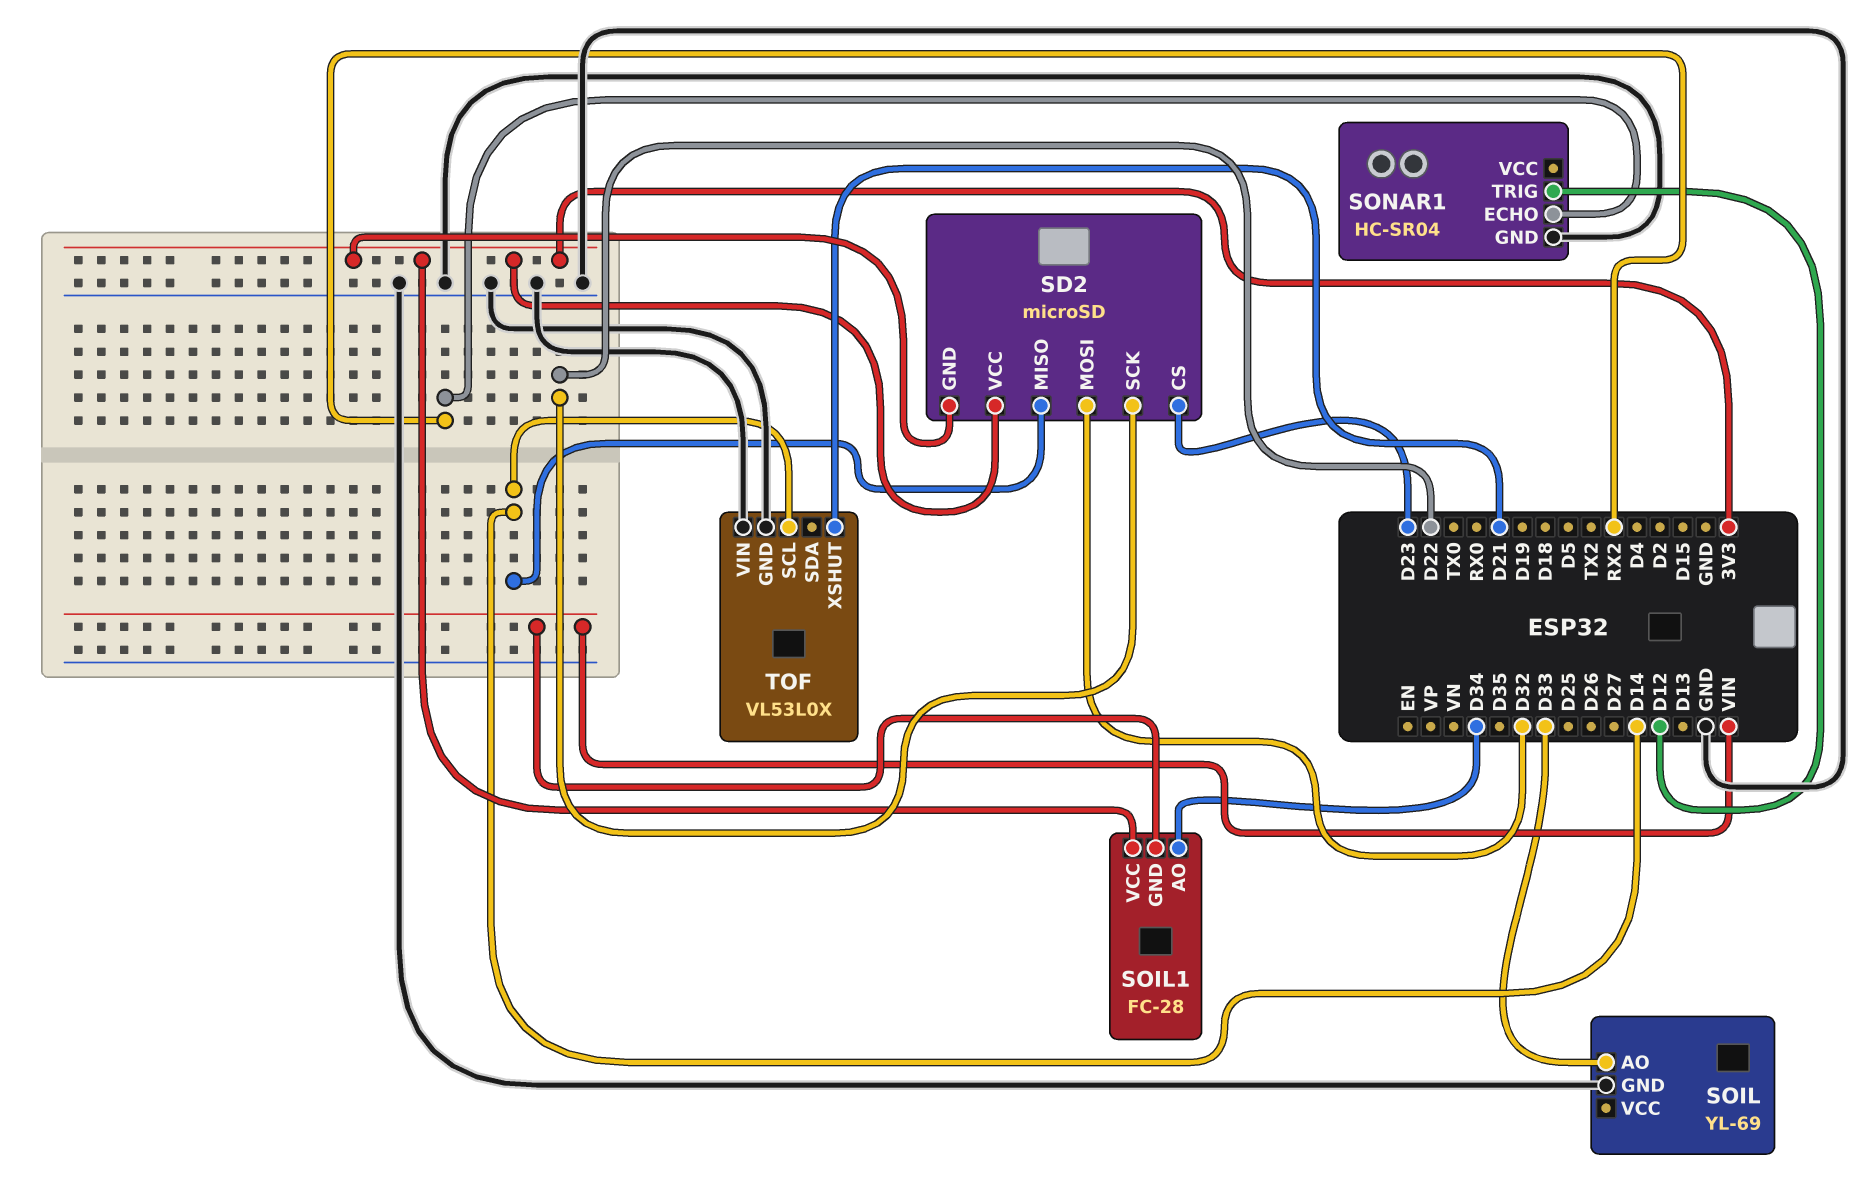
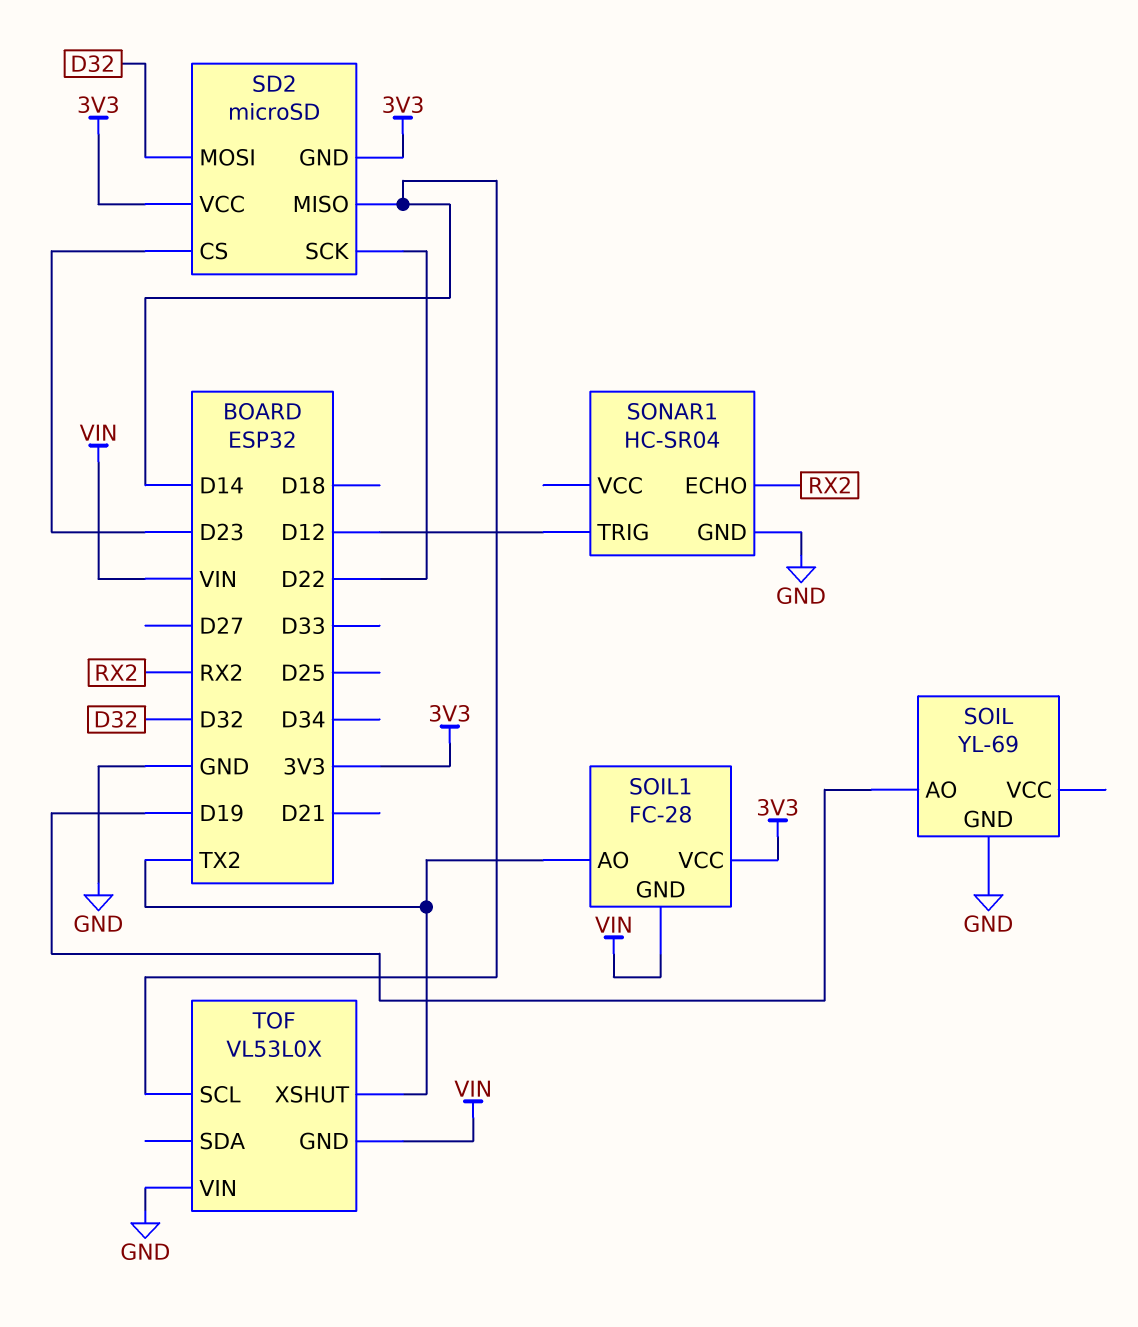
SOIL pin AO: D33 -> D19
SOIL1 pin AO: D34 -> TX2
TOF pin GND: GND -> VIN
TOF pin XSHUT: D21 -> TX2

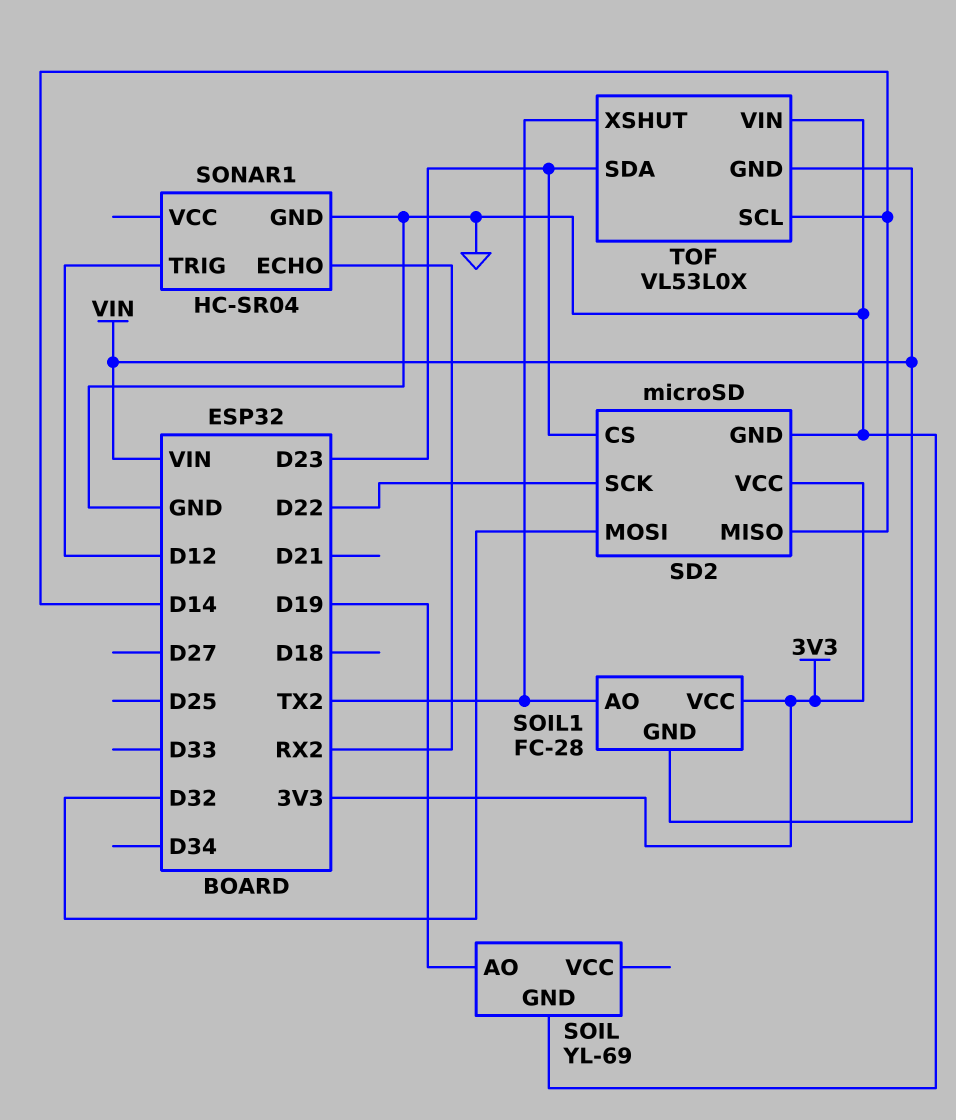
SD2 pin GND: 3V3 -> GND
TOF pin SDA: none -> D23

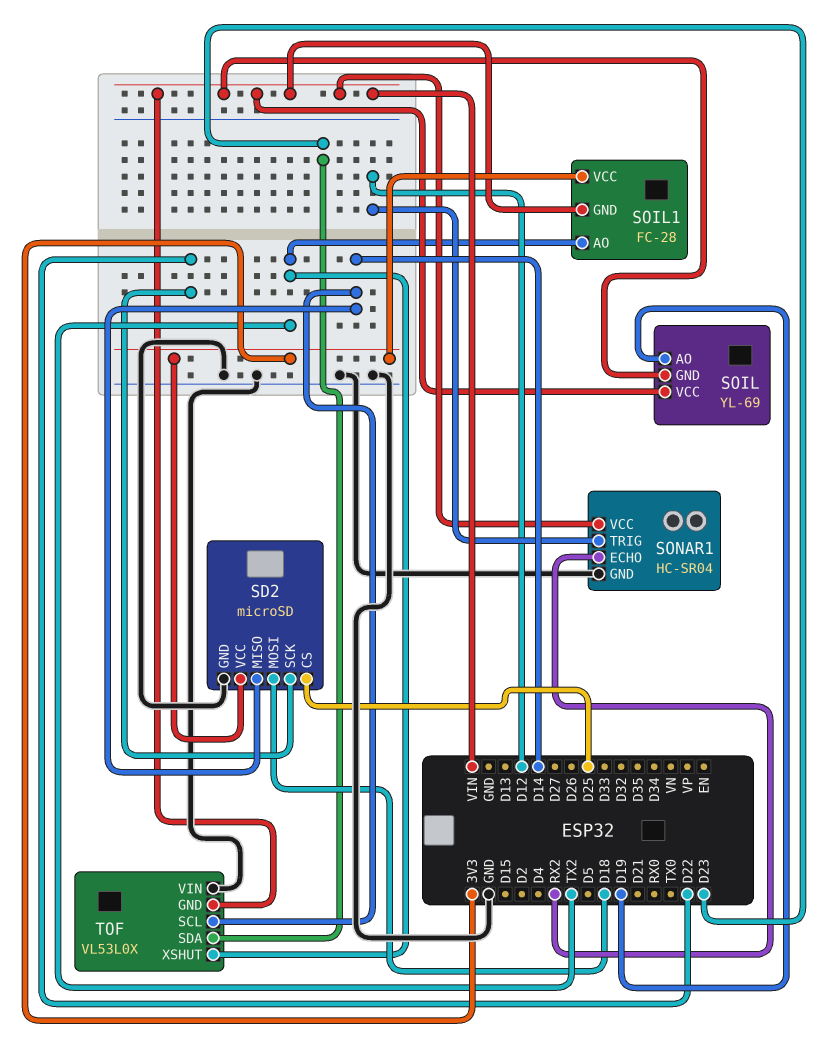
SD2 pin CS: D23 -> D25
SD2 pin MOSI: D32 -> D18
SOIL pin GND: GND -> VIN
SOIL pin VCC: none -> VIN
SONAR1 pin VCC: none -> VIN

